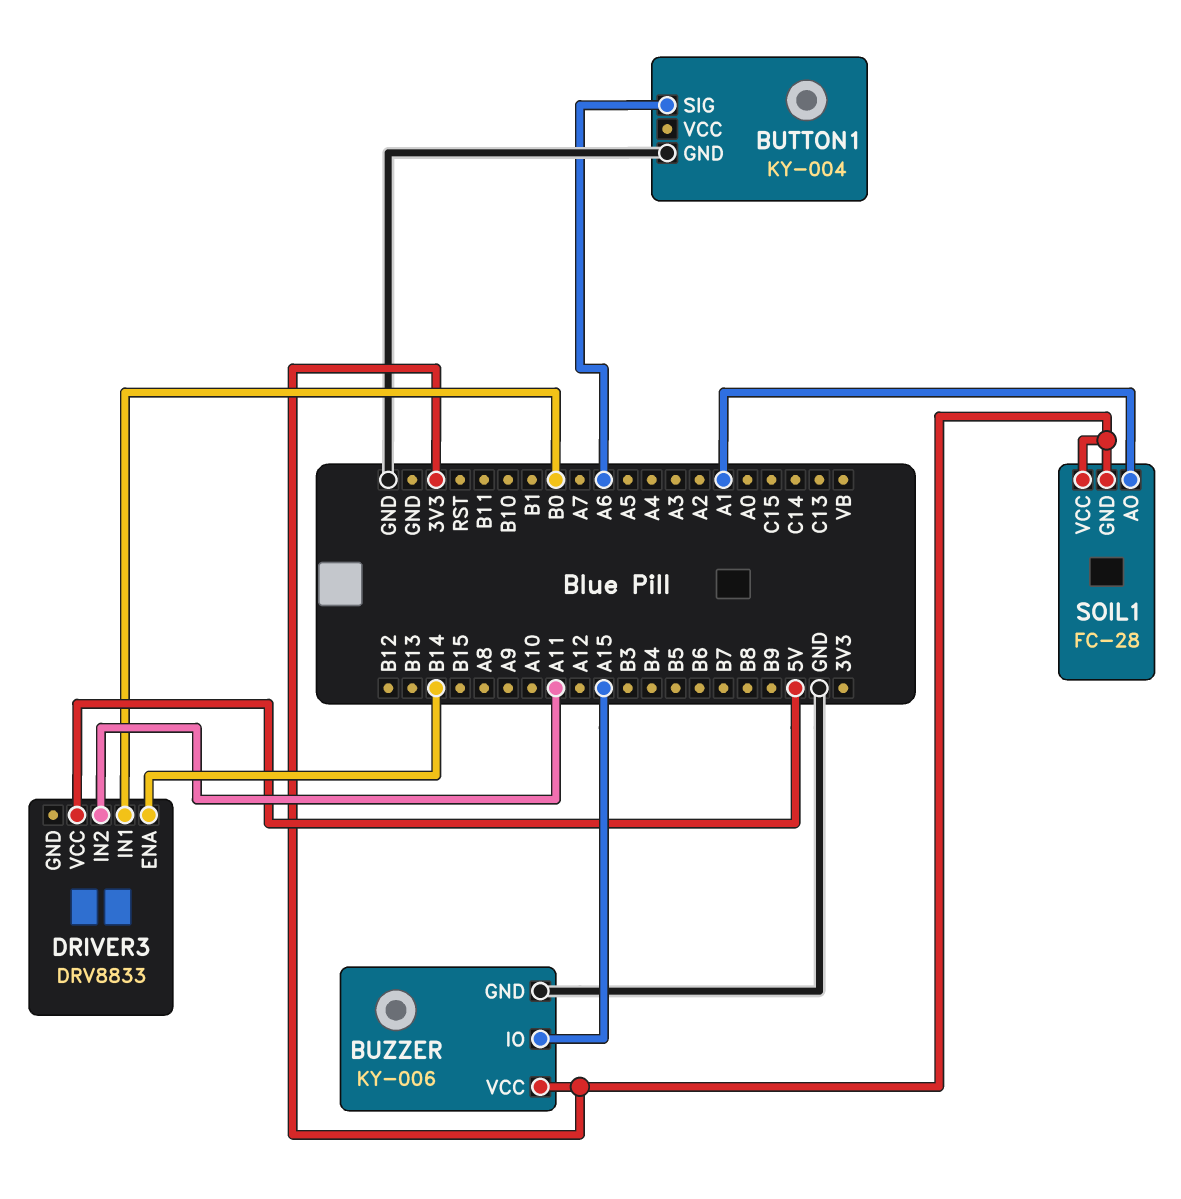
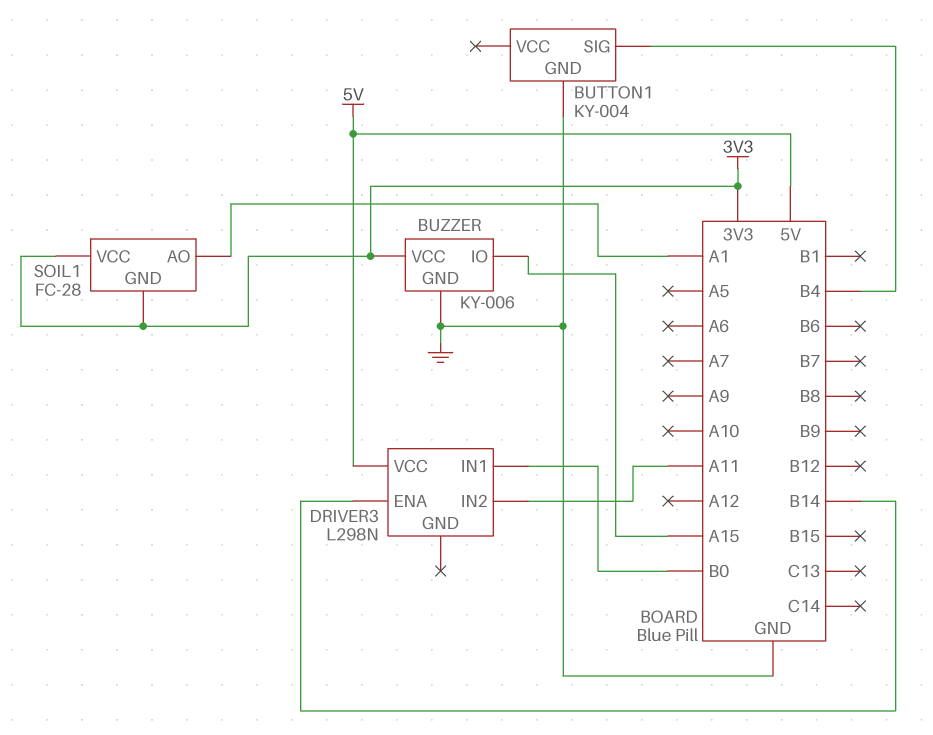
BUTTON1 pin SIG: A6 -> B4
DRIVER3: DRV8833 -> L298N

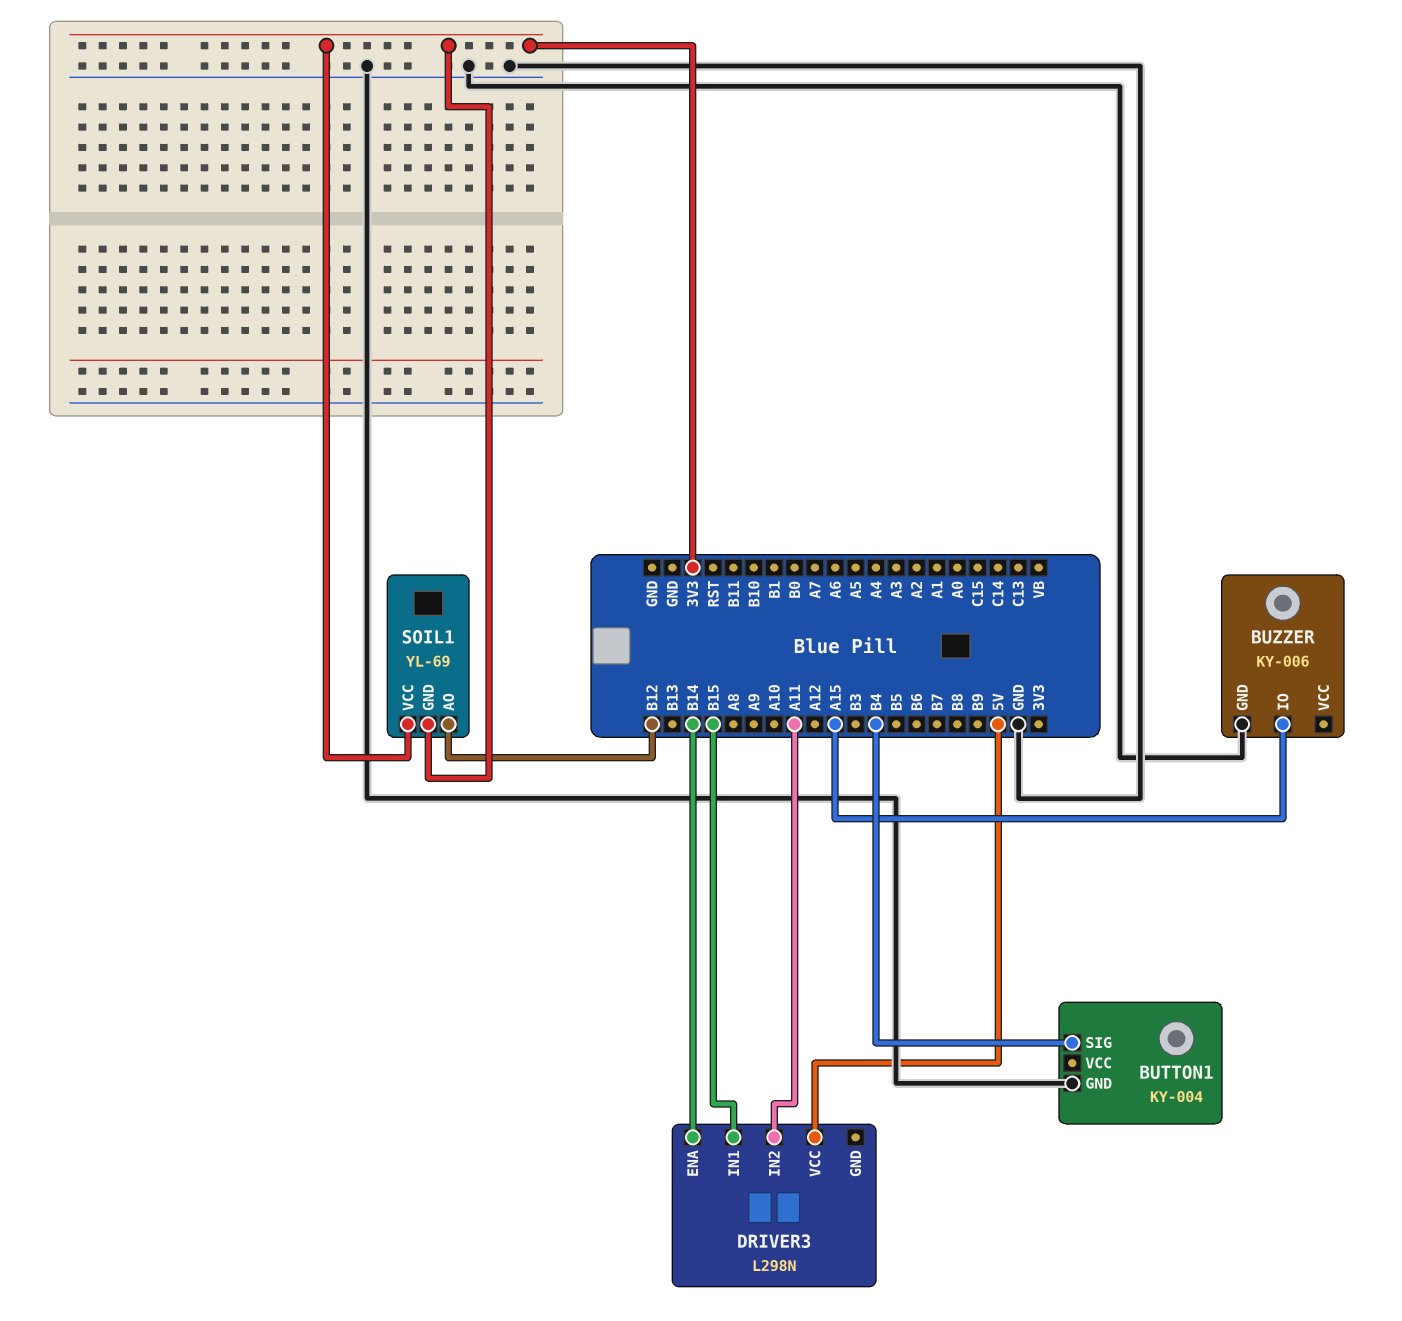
BUZZER pin VCC: 3V3 -> none
DRIVER3 pin IN1: B0 -> B15
SOIL1: FC-28 -> YL-69
SOIL1 pin AO: A1 -> B12

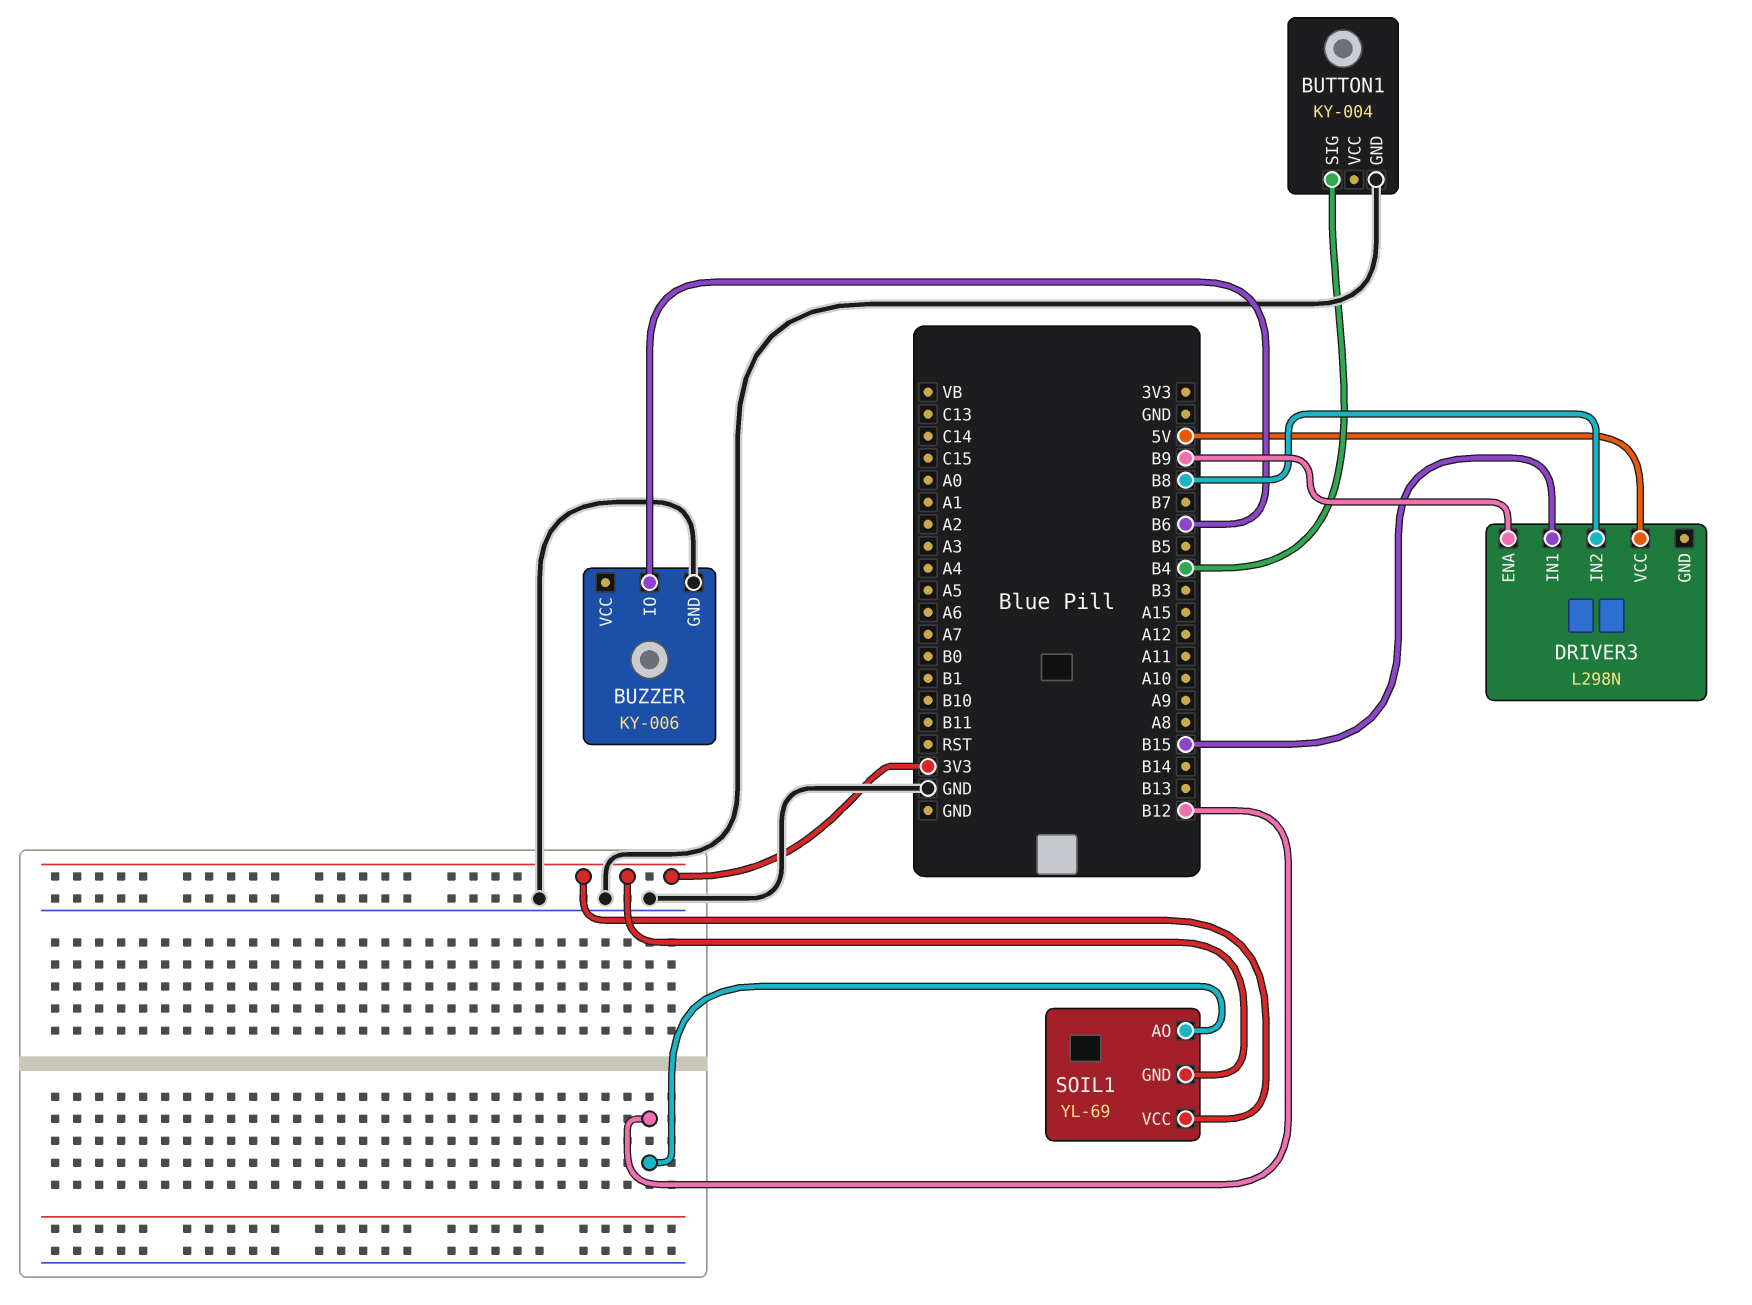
BUZZER pin IO: A15 -> B6
DRIVER3 pin ENA: B14 -> B9
DRIVER3 pin IN2: A11 -> B8

